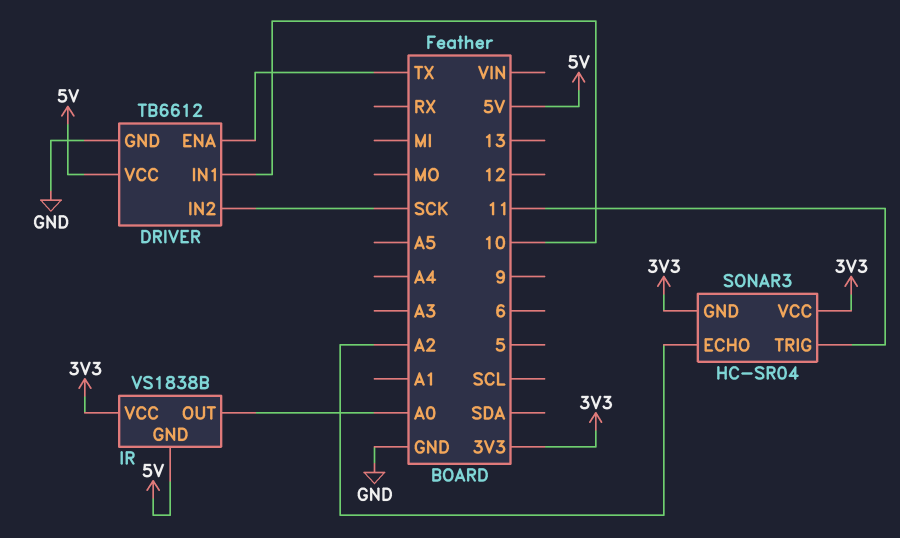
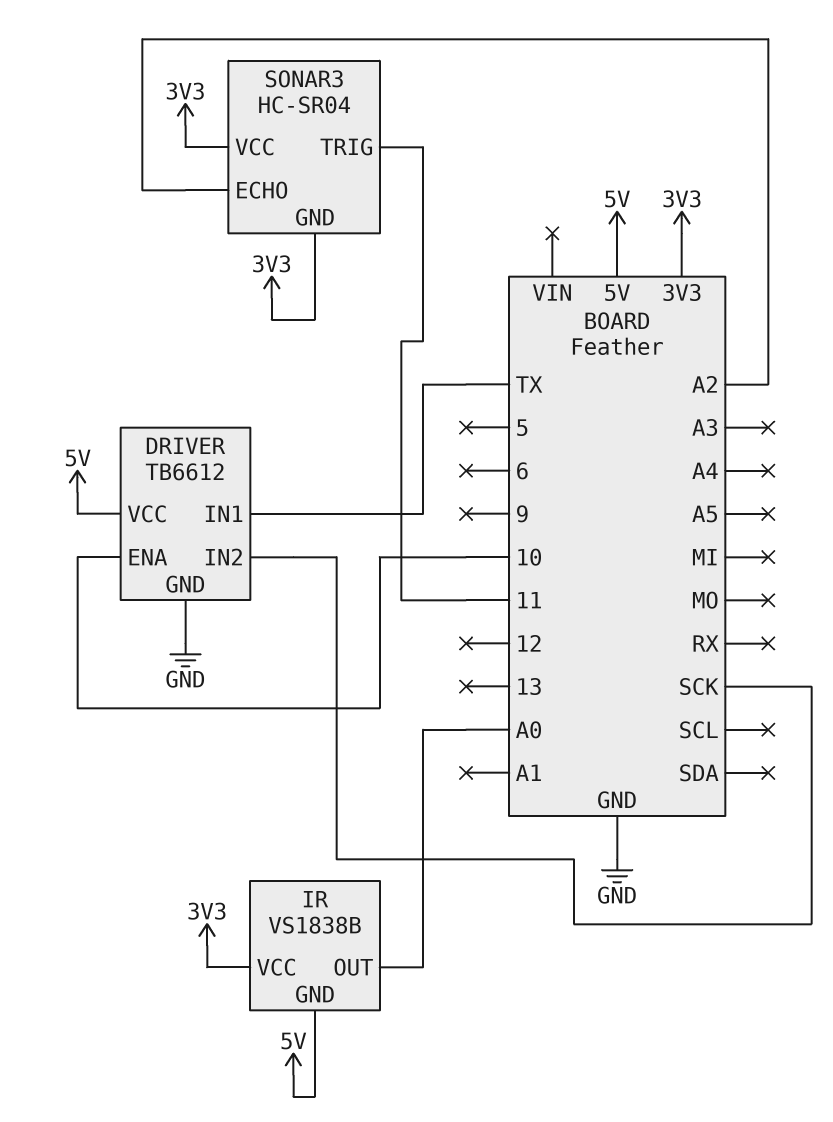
DRIVER pin ENA: TX -> 10
DRIVER pin IN1: 10 -> TX

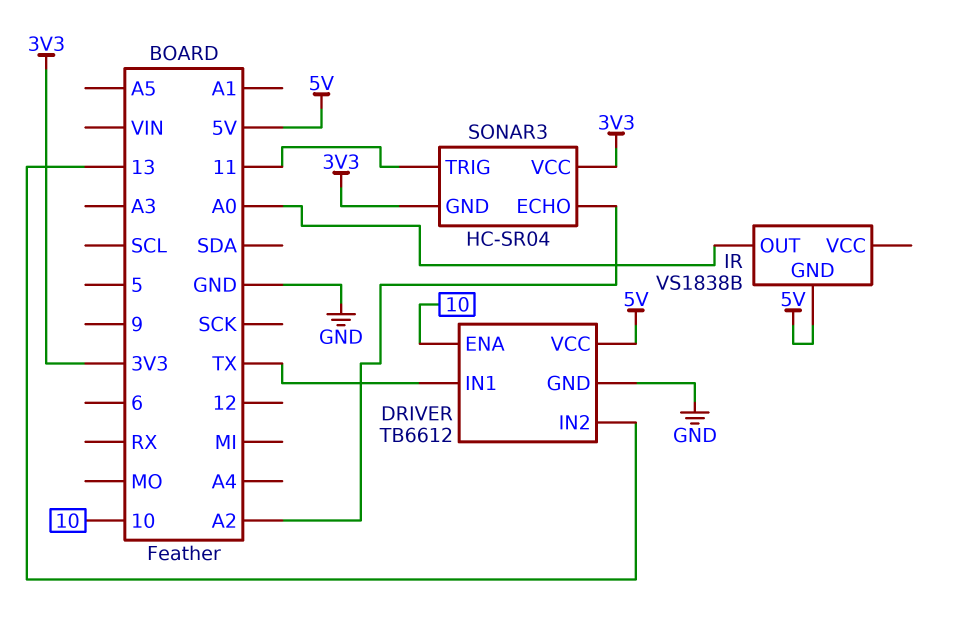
DRIVER pin IN2: SCK -> 13
IR pin VCC: 3V3 -> none

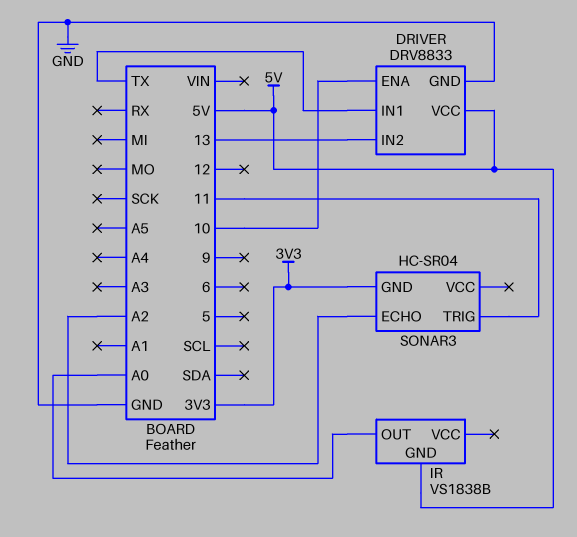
DRIVER: TB6612 -> DRV8833
SONAR3 pin VCC: 3V3 -> none

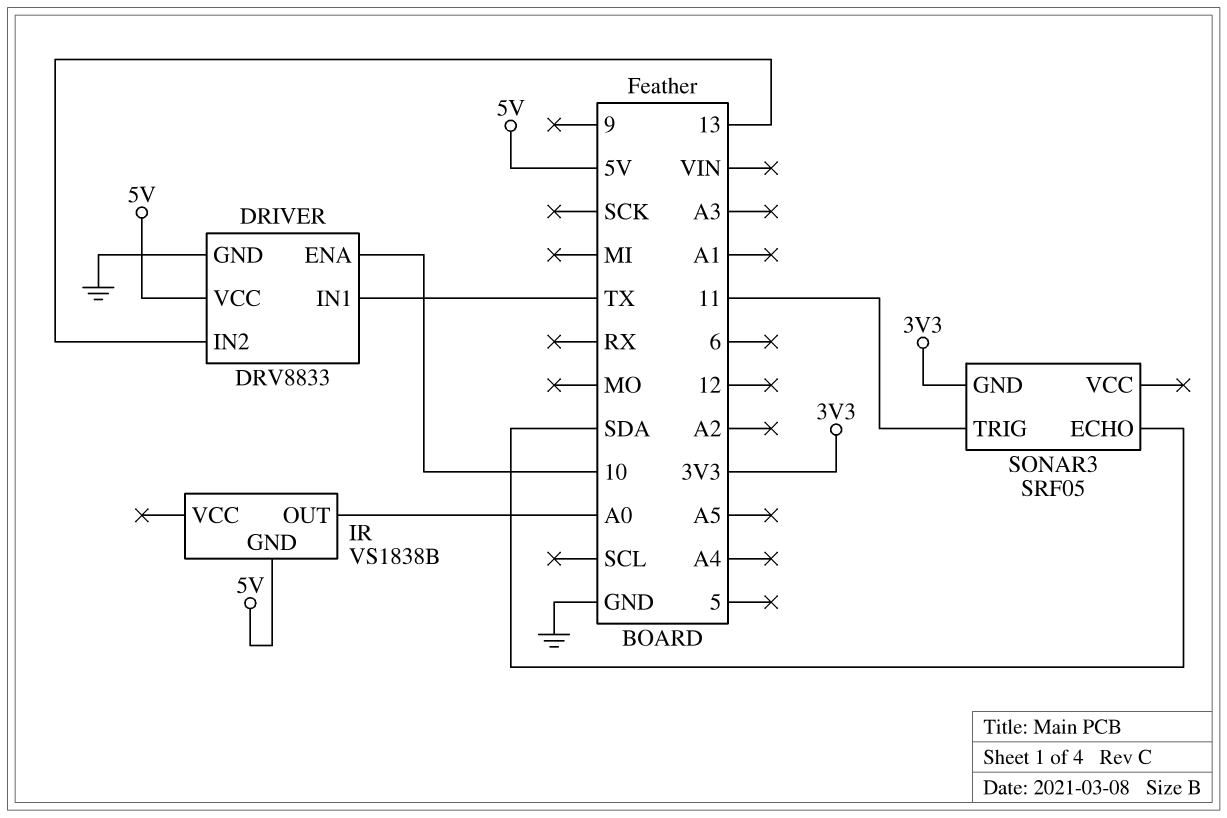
SONAR3: HC-SR04 -> SRF05
SONAR3 pin ECHO: A2 -> SDA

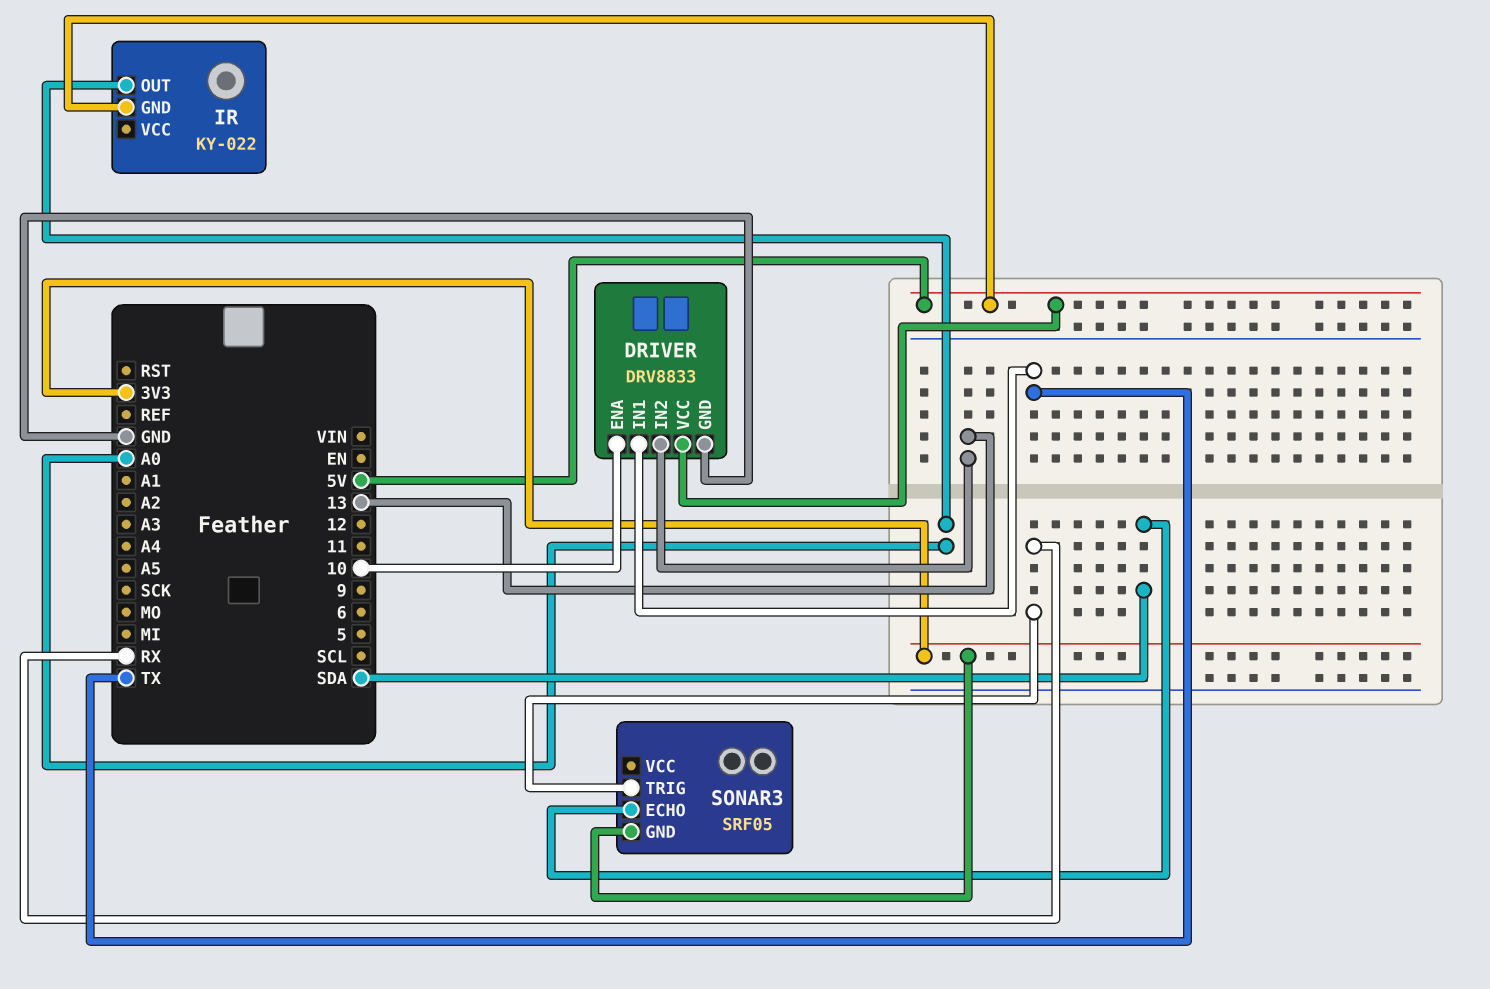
IR: VS1838B -> KY-022
SONAR3 pin TRIG: 11 -> RX

